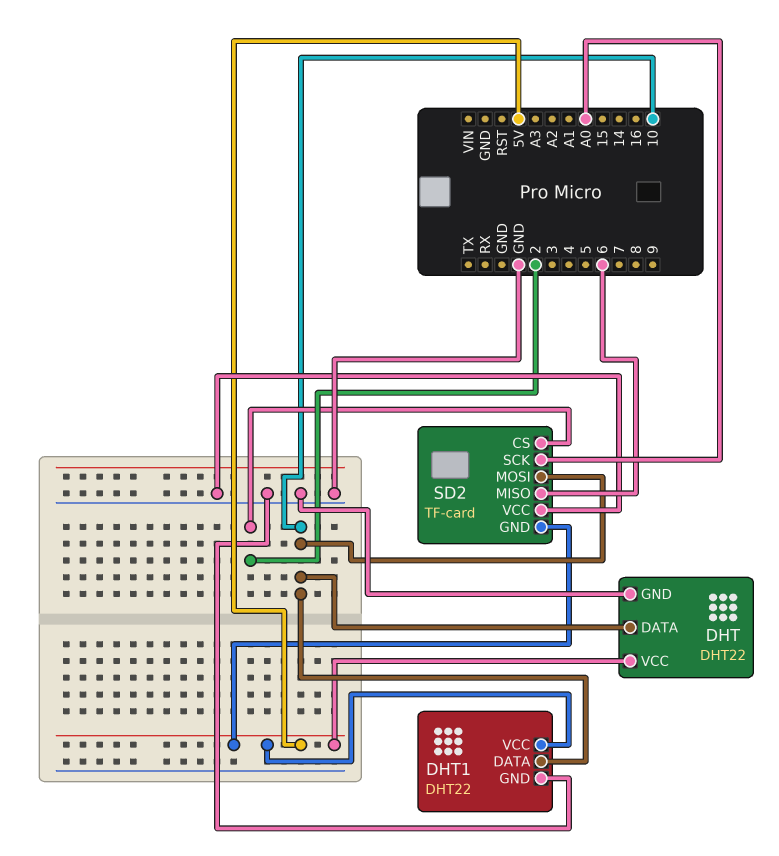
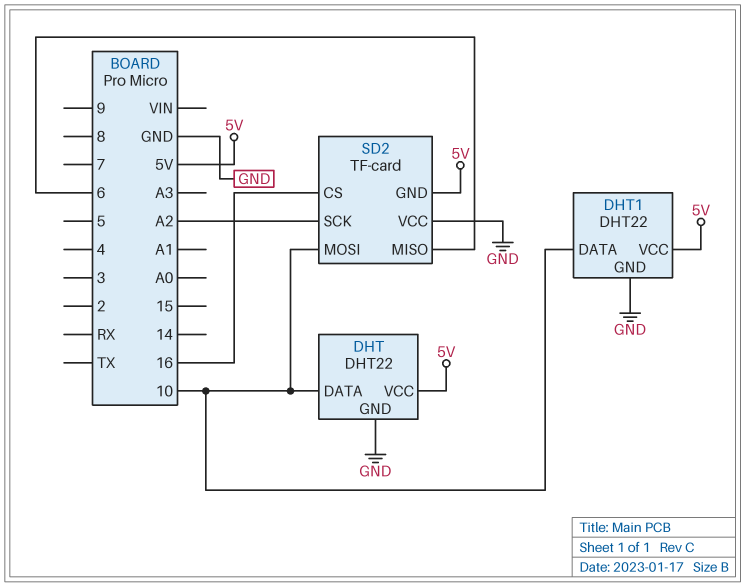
SD2 pin CS: 2 -> 16
SD2 pin SCK: A0 -> A2

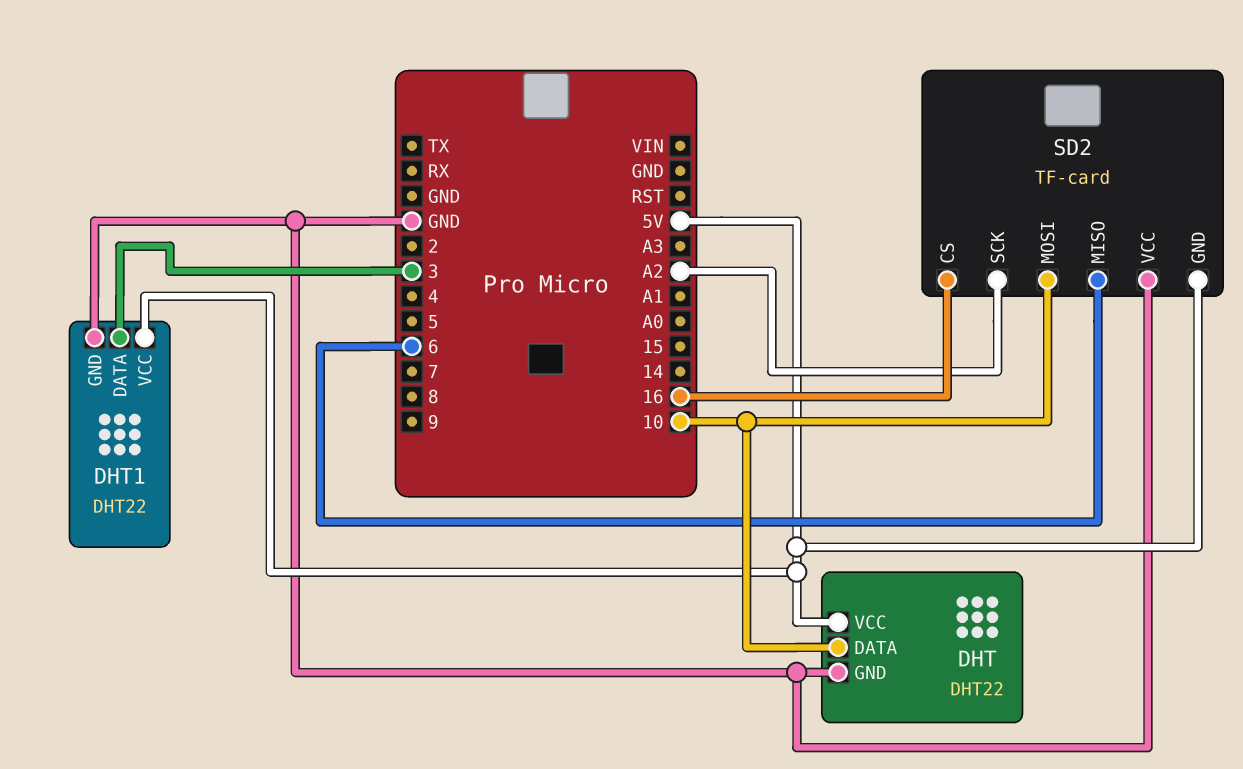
DHT1 pin DATA: 10 -> 3

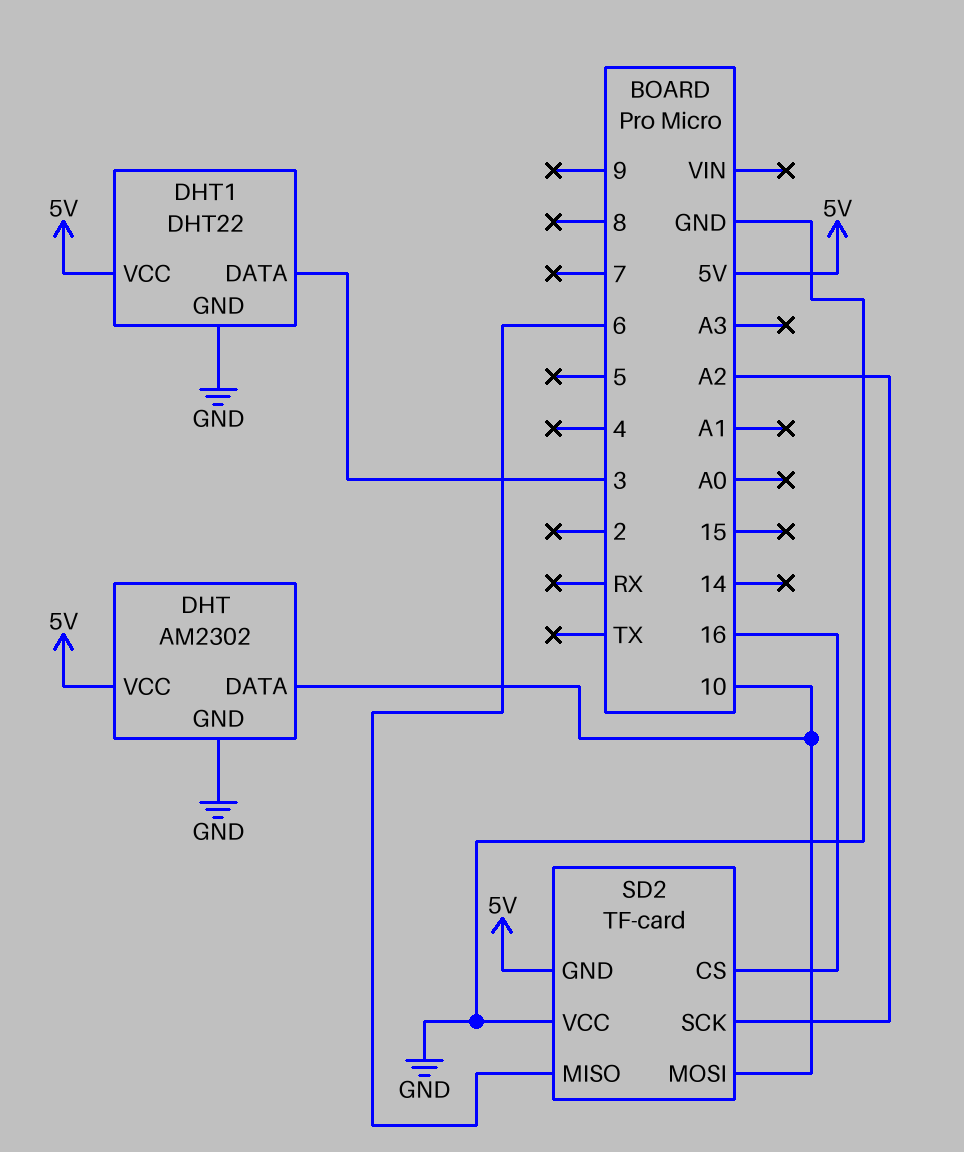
DHT: DHT22 -> AM2302

